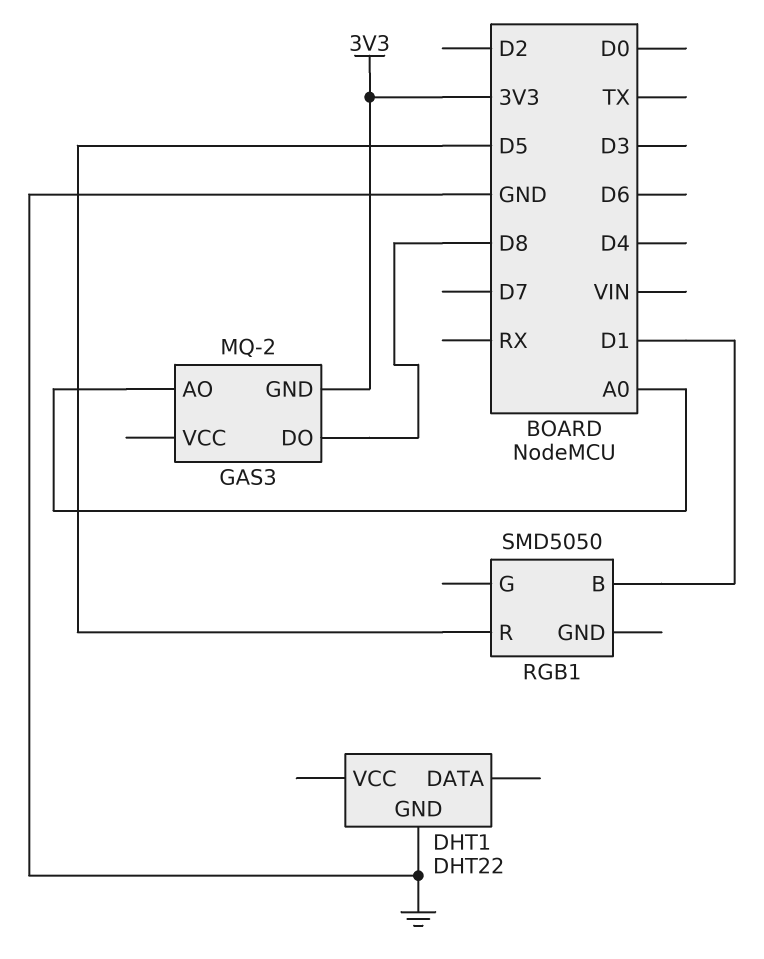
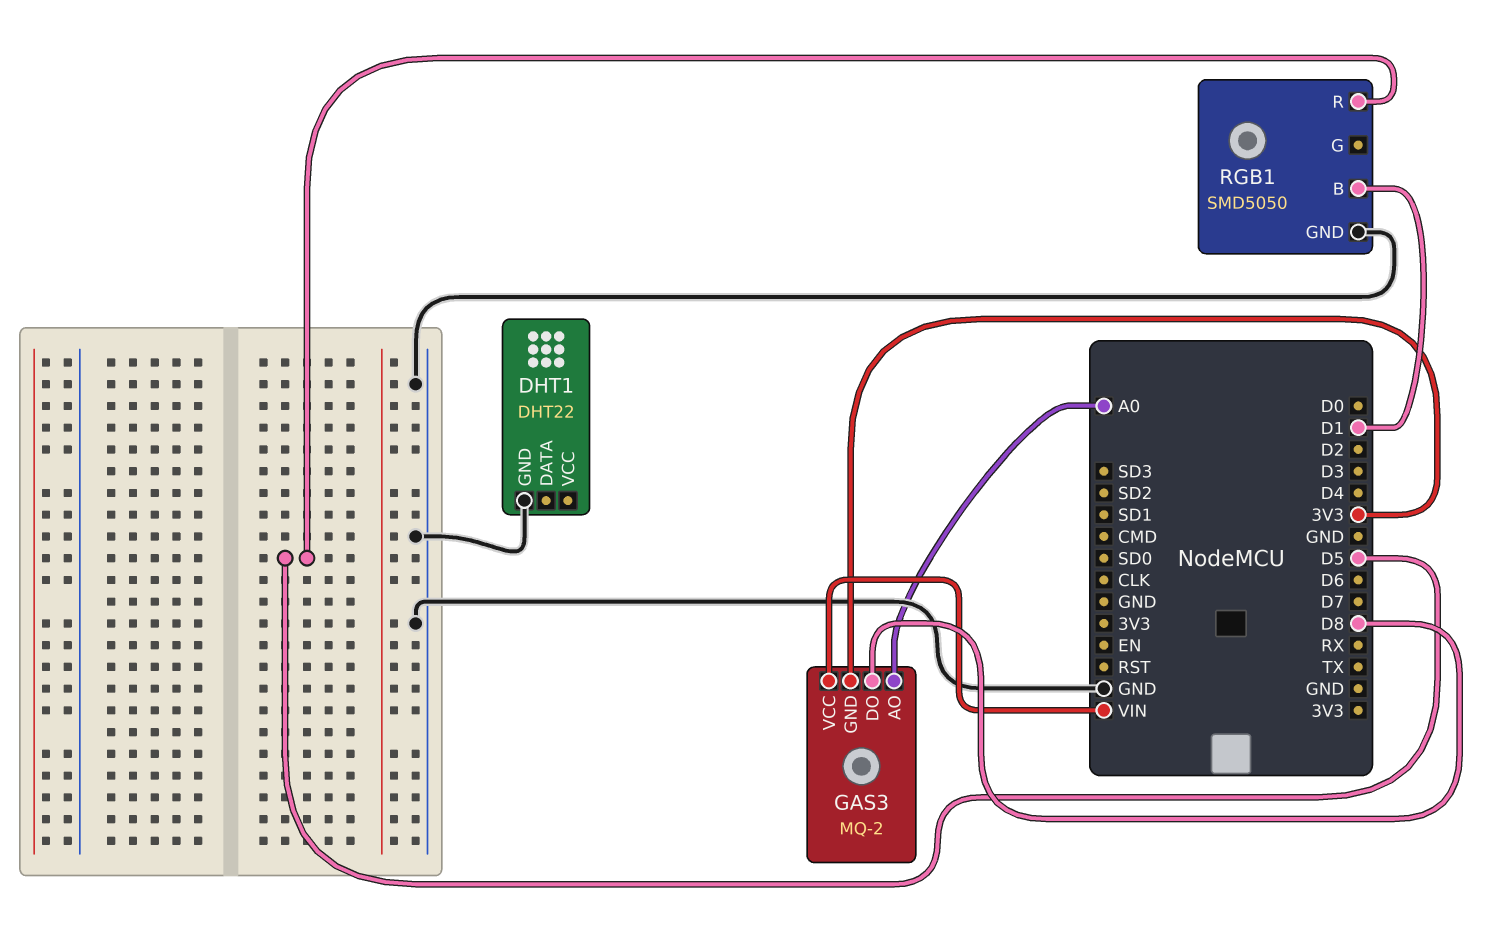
GAS3 pin VCC: none -> VIN
RGB1 pin GND: none -> GND

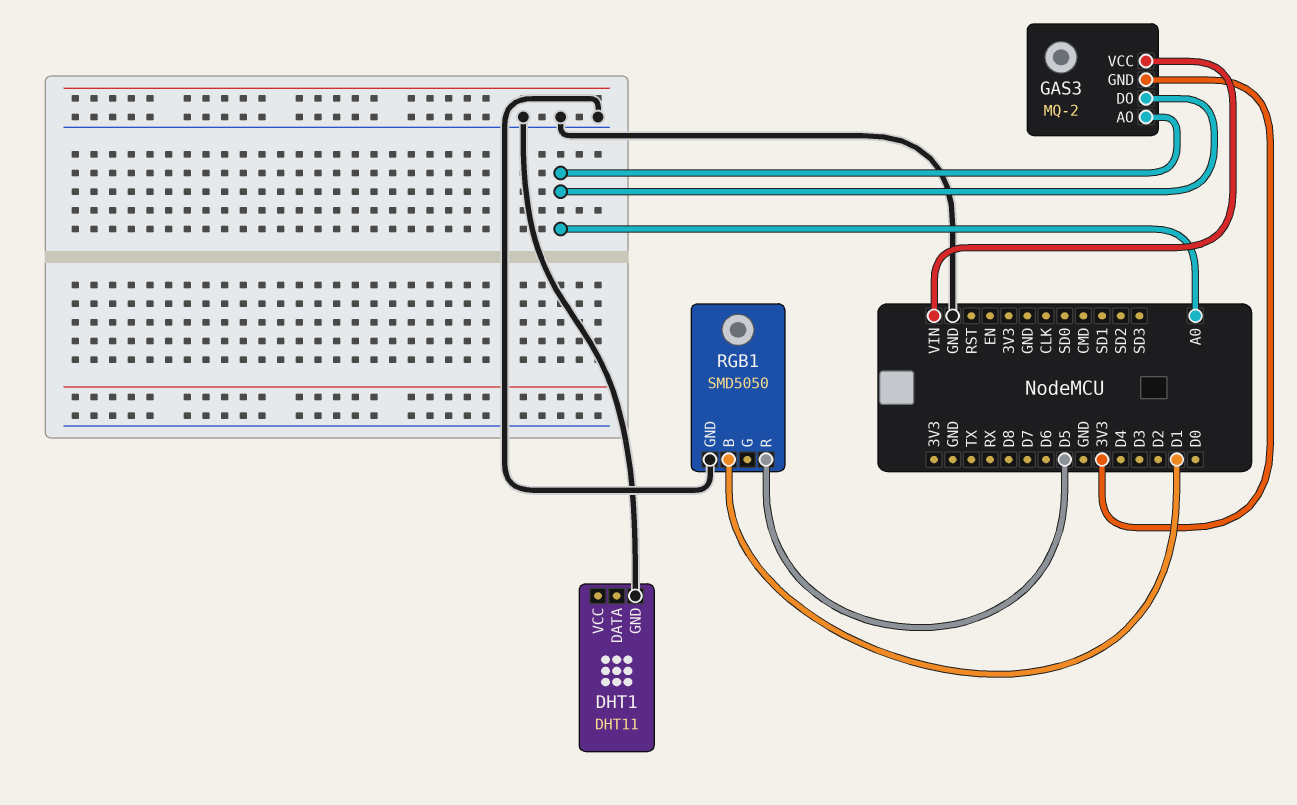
DHT1: DHT22 -> DHT11
GAS3 pin DO: D8 -> A0

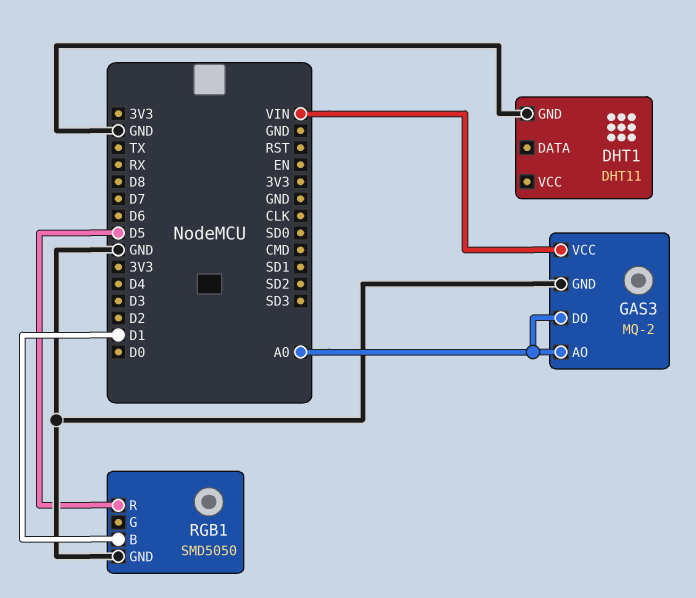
GAS3 pin GND: 3V3 -> GND

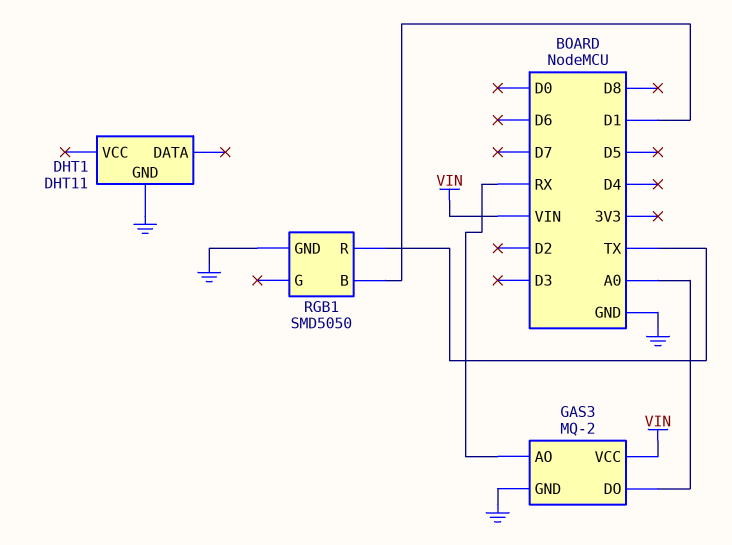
GAS3 pin AO: A0 -> RX
RGB1 pin R: D5 -> TX

